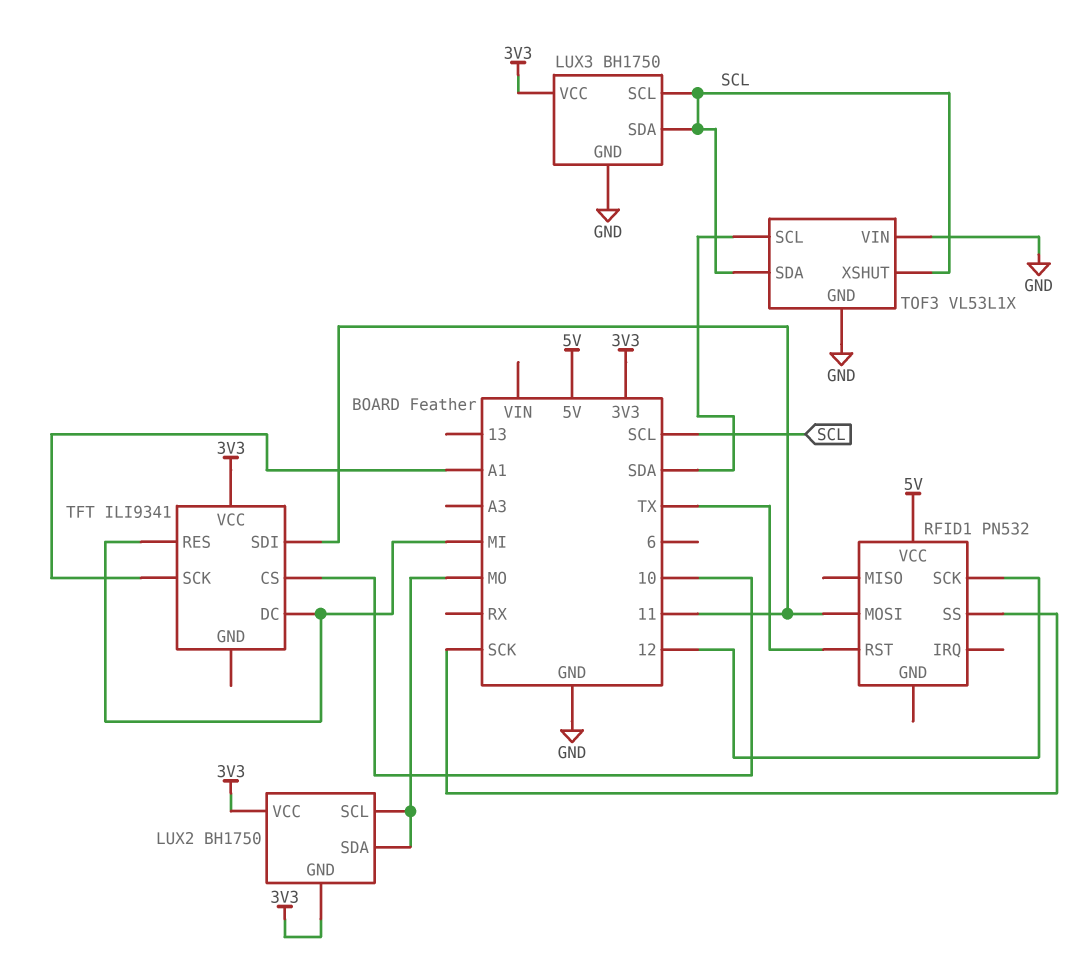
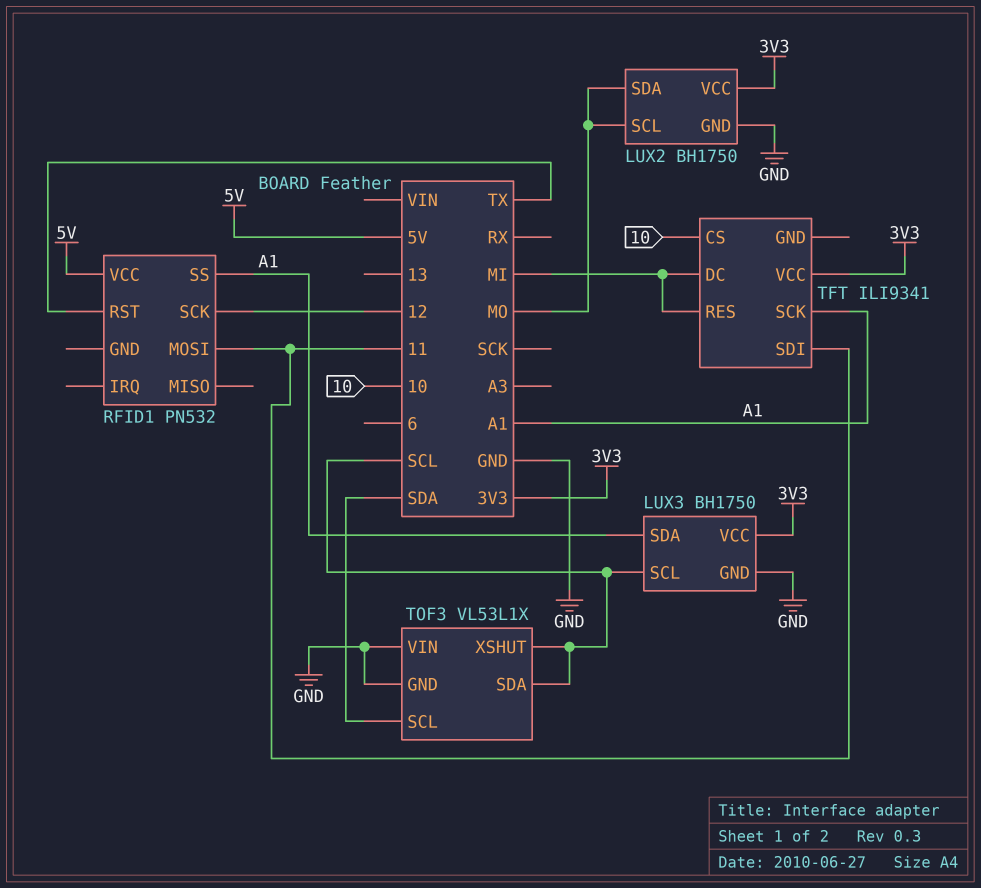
LUX2 pin GND: 3V3 -> GND
LUX3 pin SDA: SCL -> A1
RFID1 pin SS: SCK -> A1

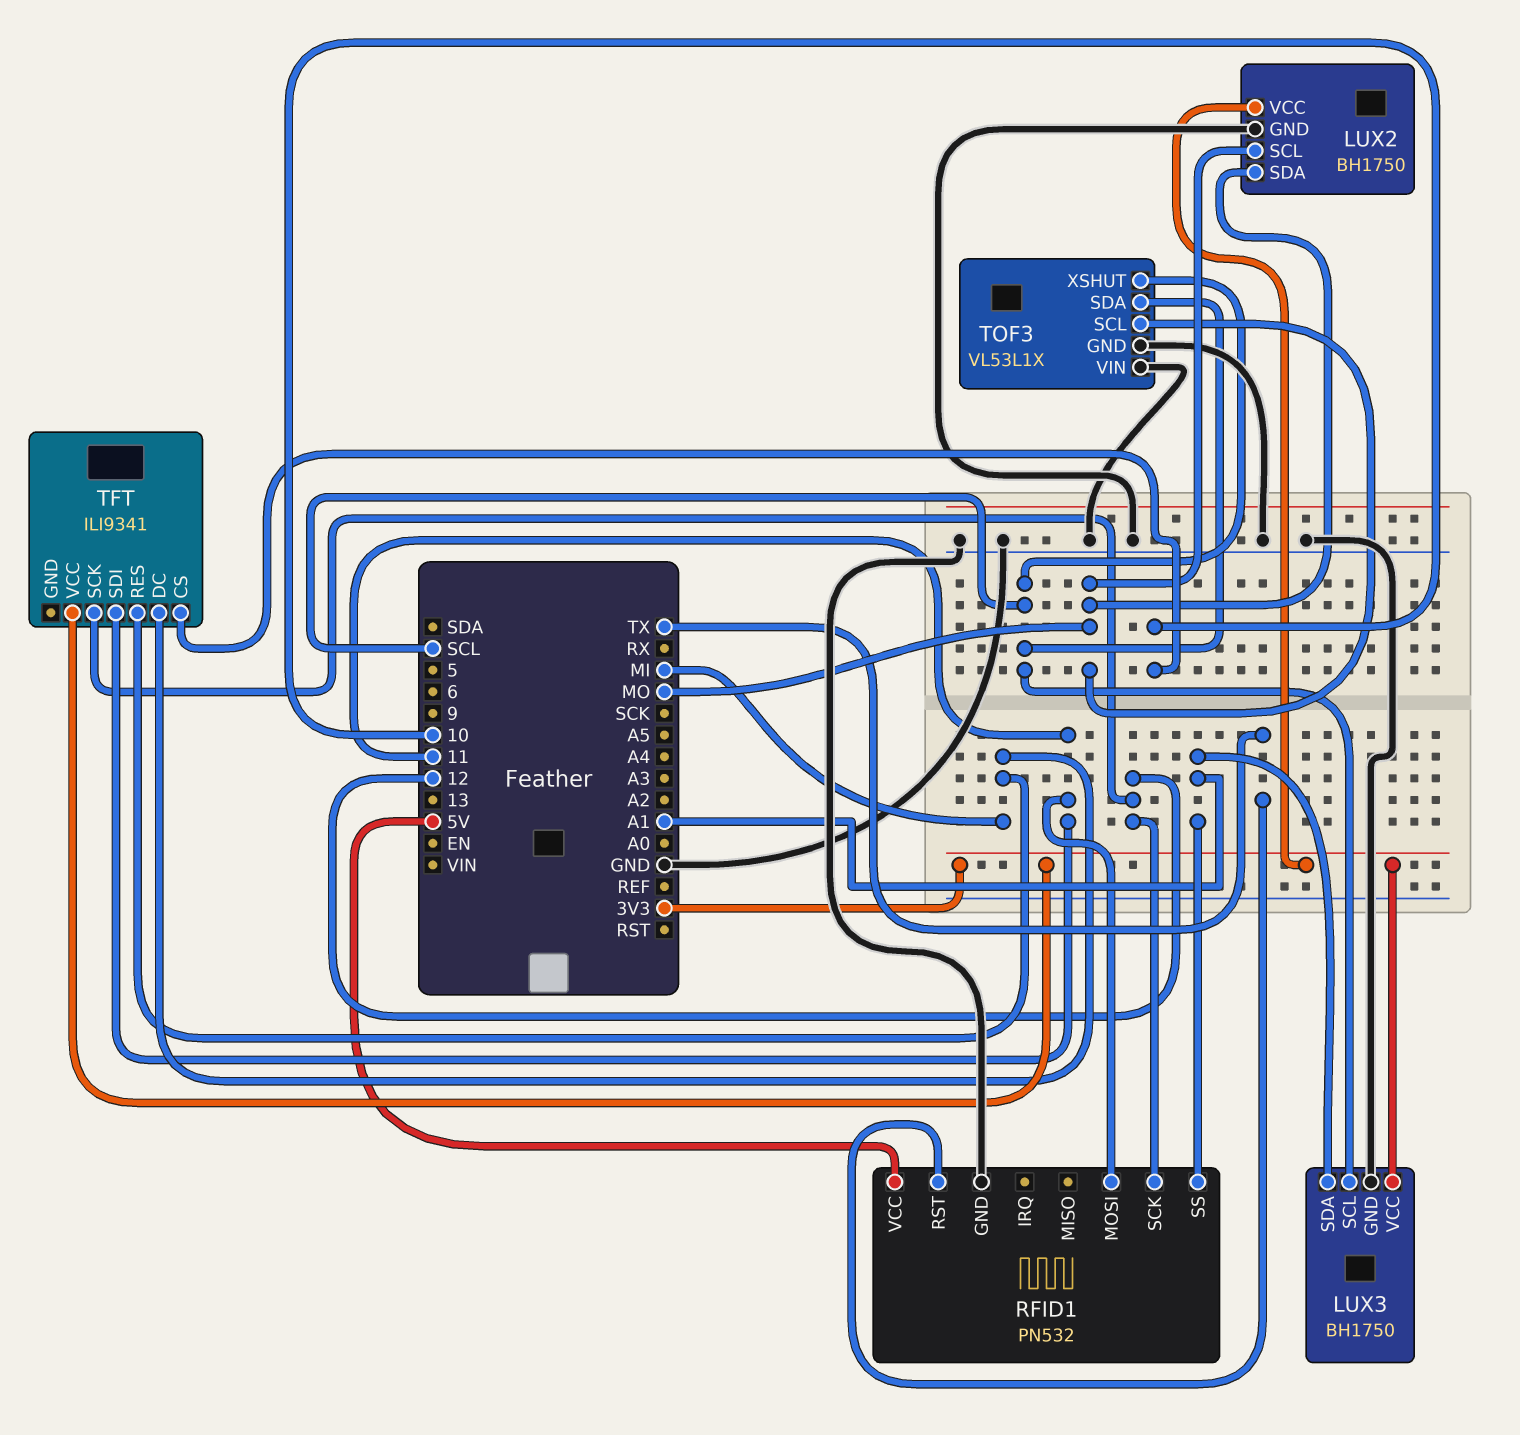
RFID1 pin GND: none -> GND
TFT pin SCK: A1 -> 12
TOF3 pin SCL: SDA -> MO

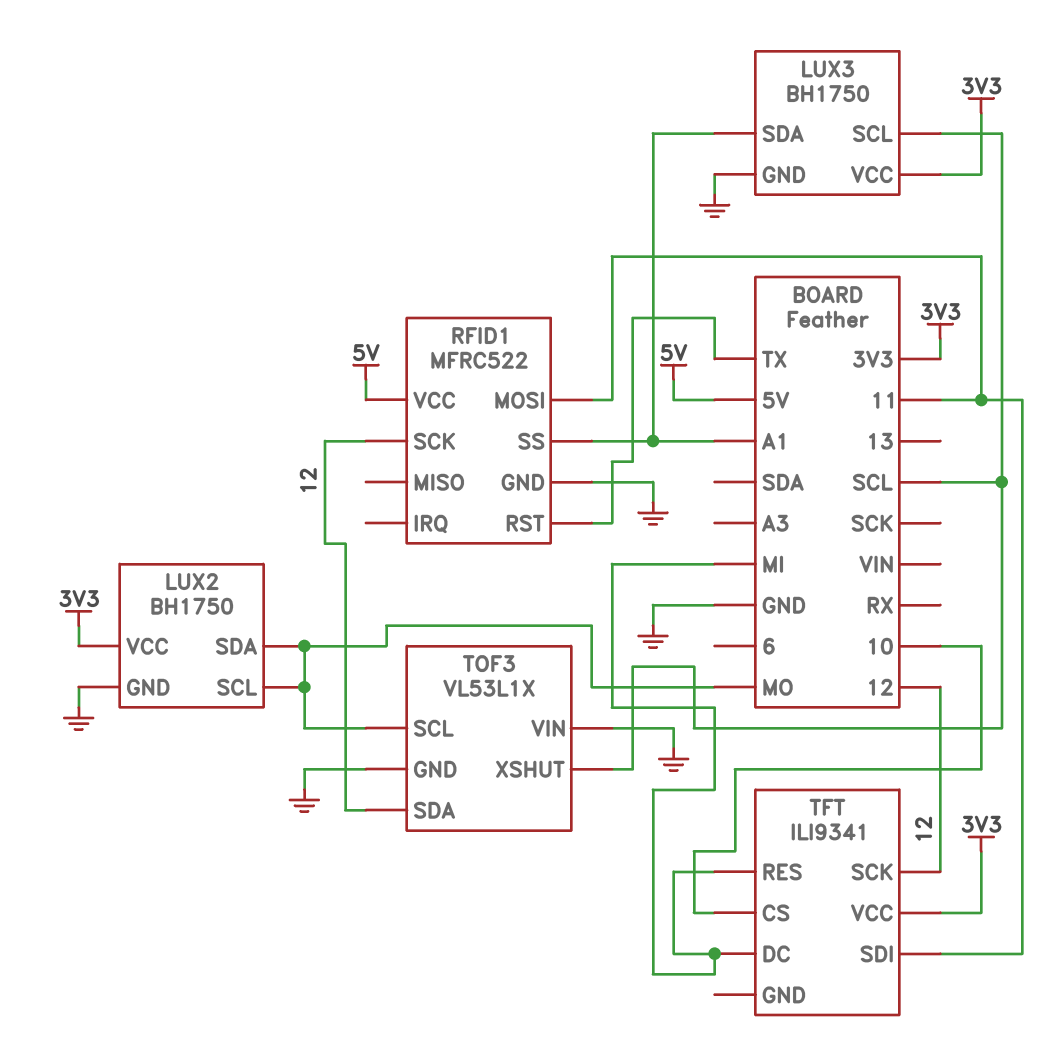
RFID1: PN532 -> MFRC522
TOF3 pin SDA: SCL -> 12

